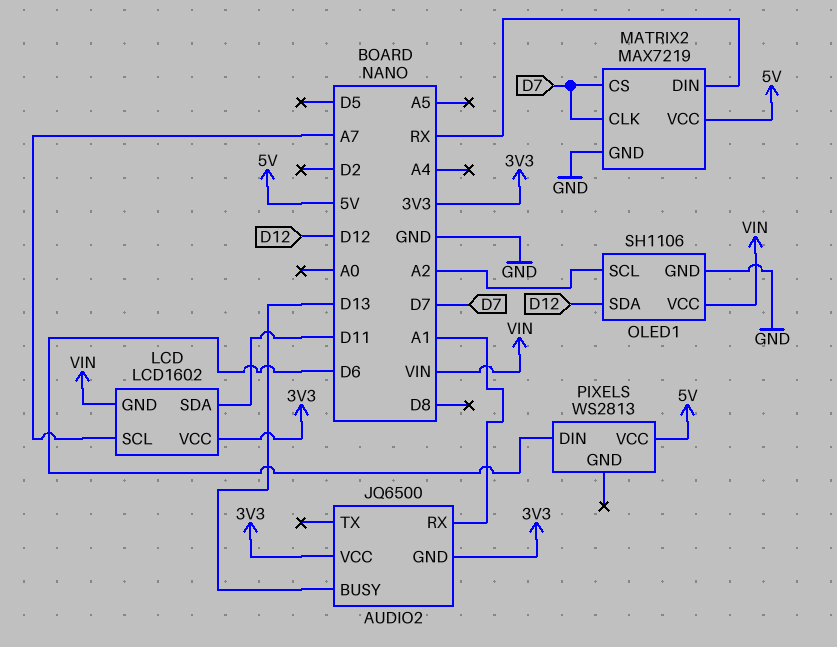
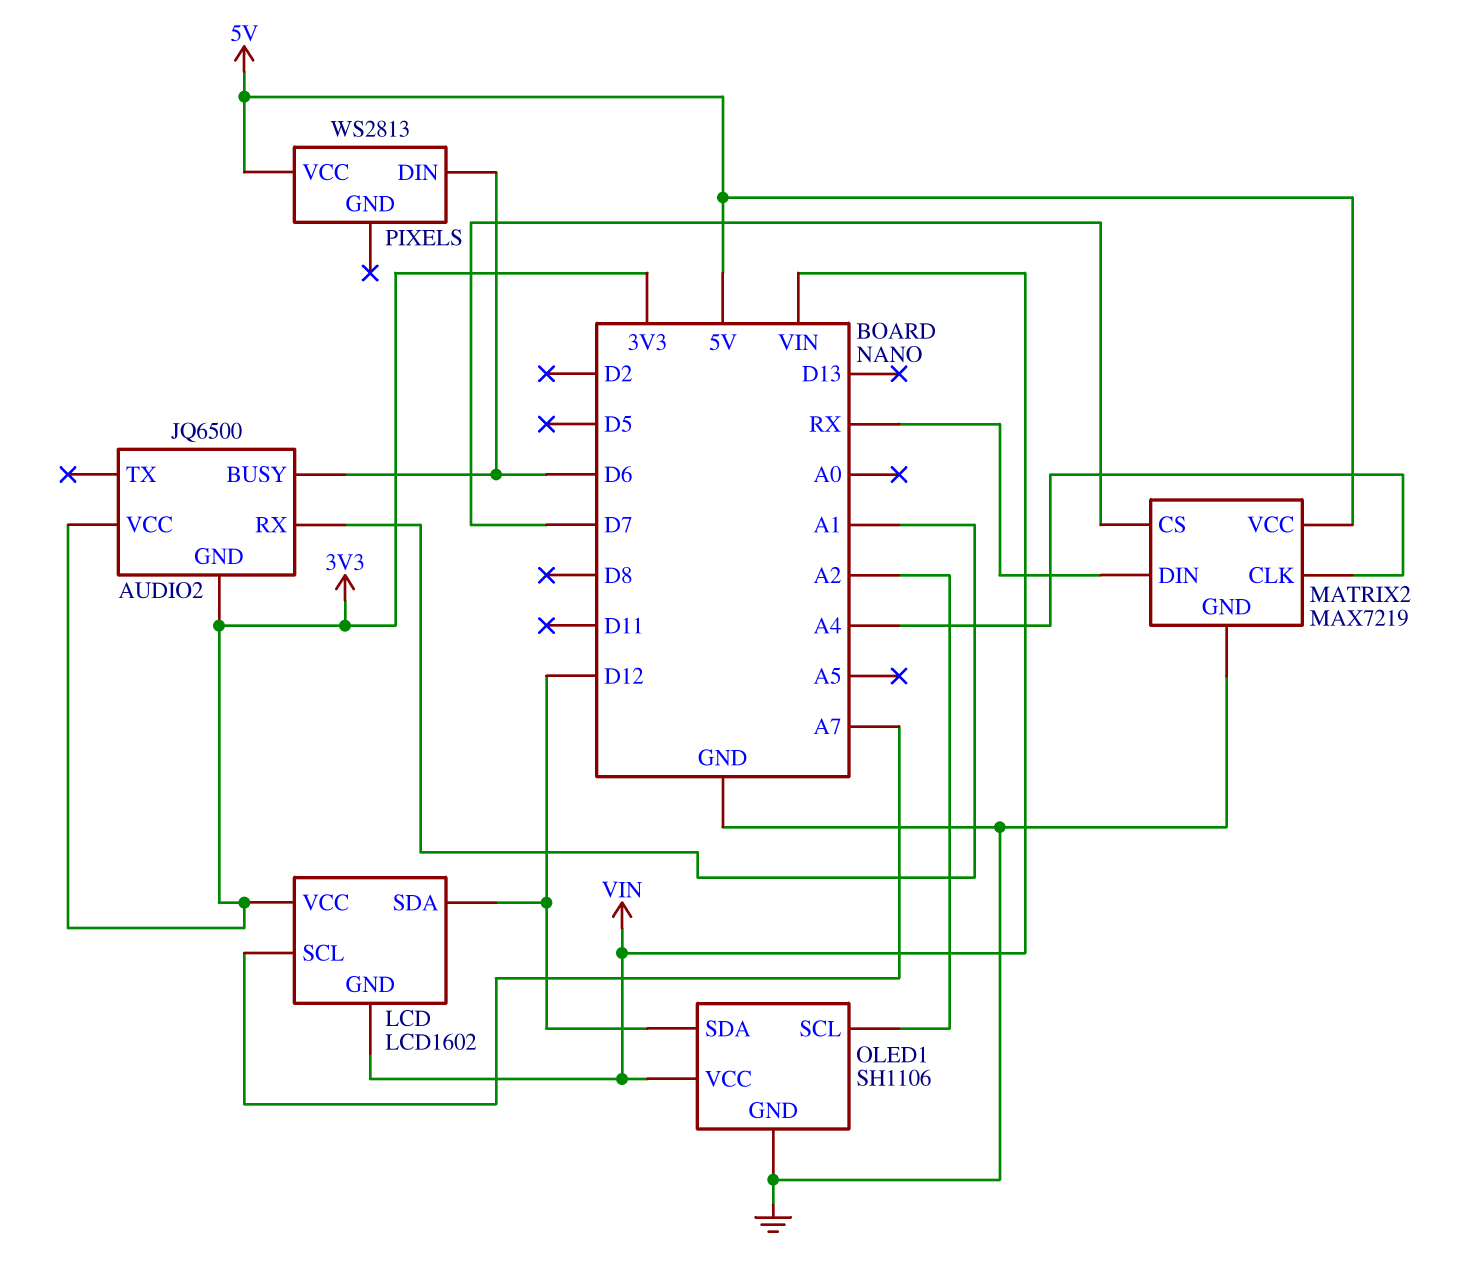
AUDIO2 pin BUSY: D13 -> D6
LCD pin SDA: D11 -> D12
MATRIX2 pin CLK: D7 -> A4

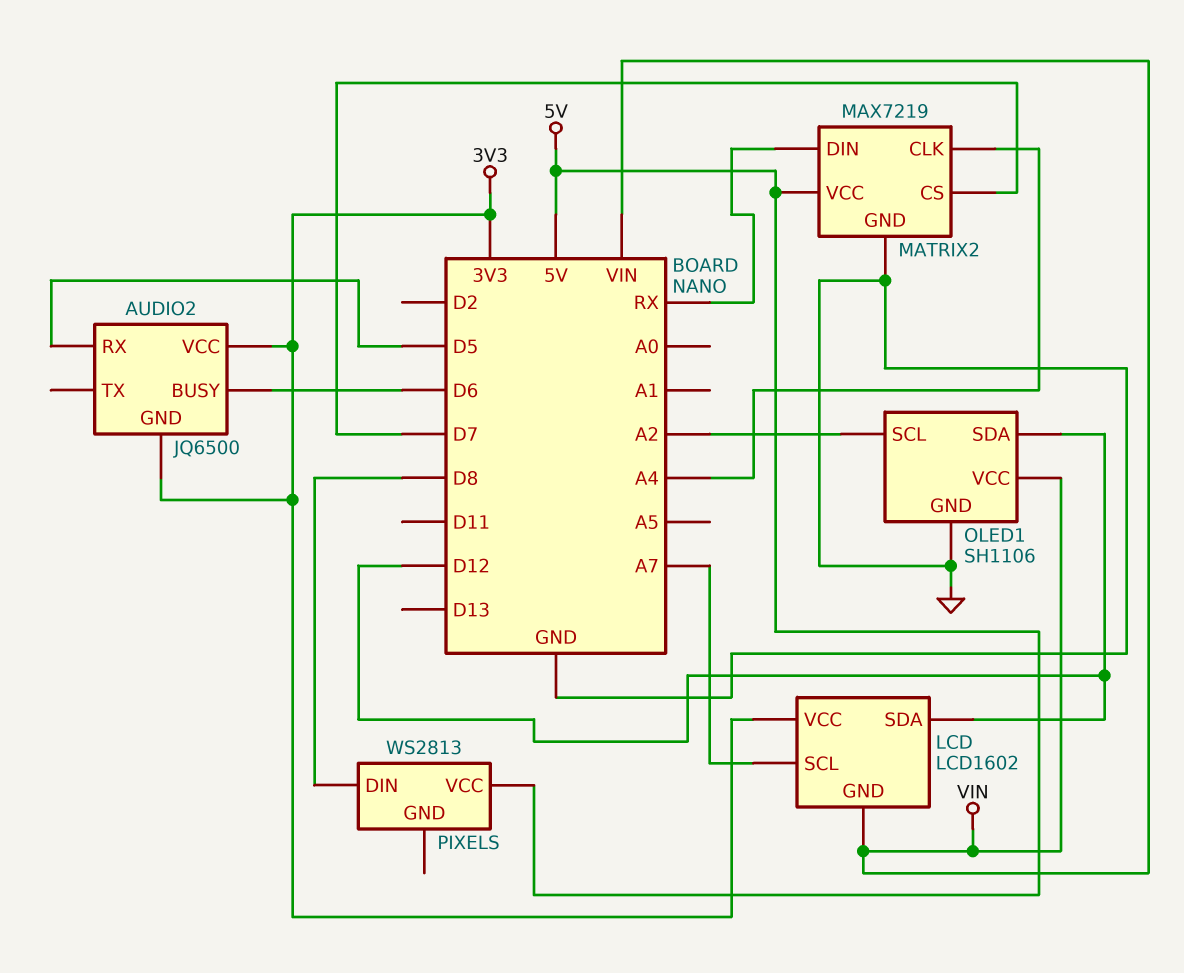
AUDIO2 pin RX: A1 -> D5
PIXELS pin DIN: D6 -> D8

